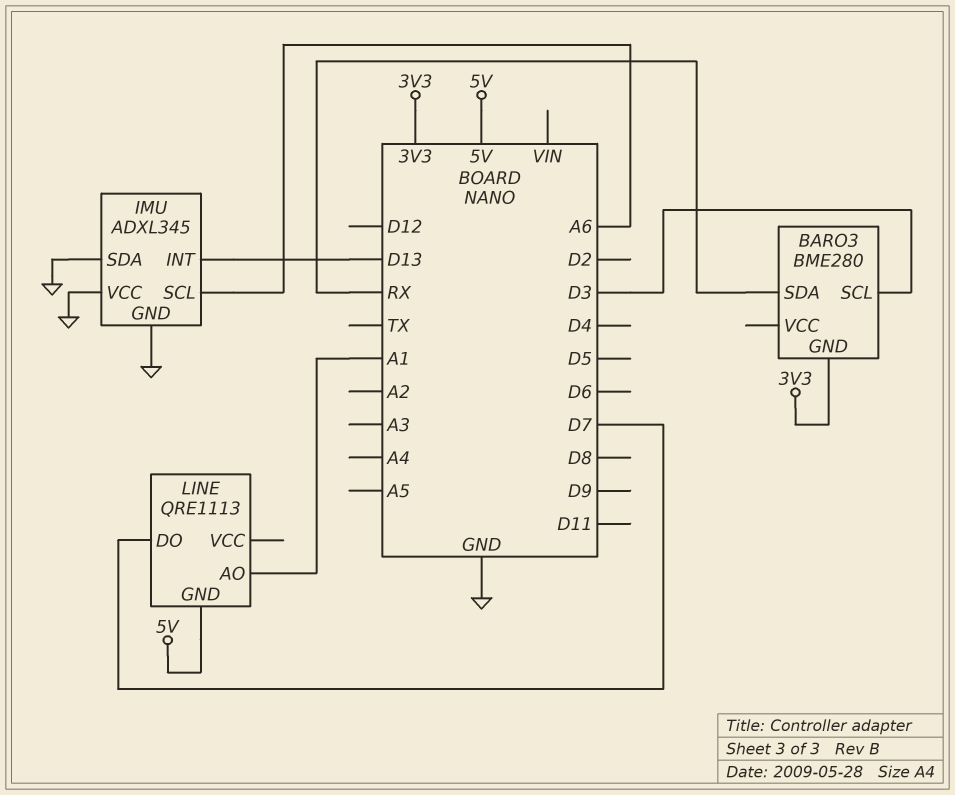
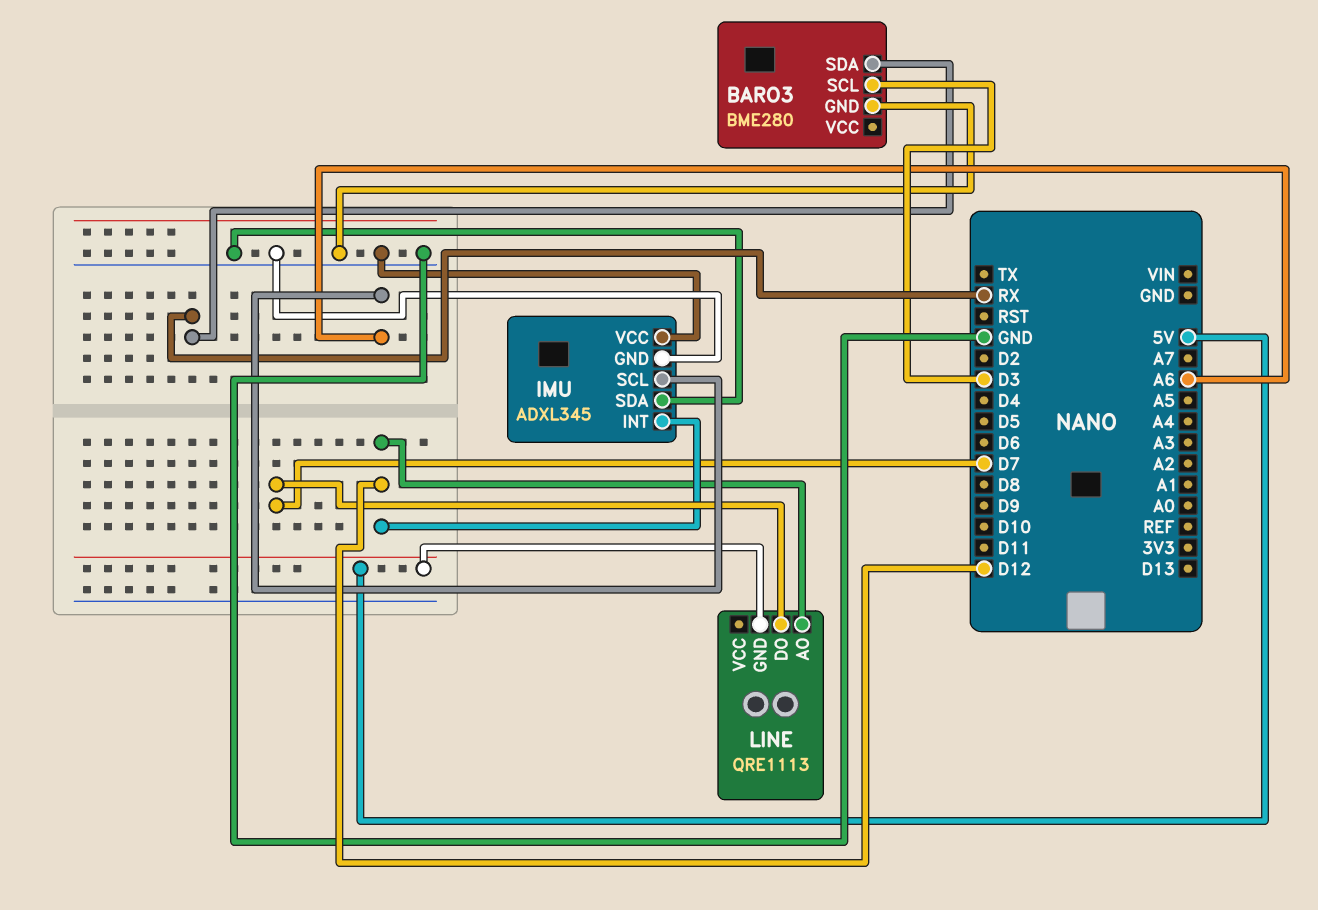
BARO3 pin GND: 3V3 -> GND
IMU pin INT: D13 -> D12
LINE pin AO: A1 -> D12

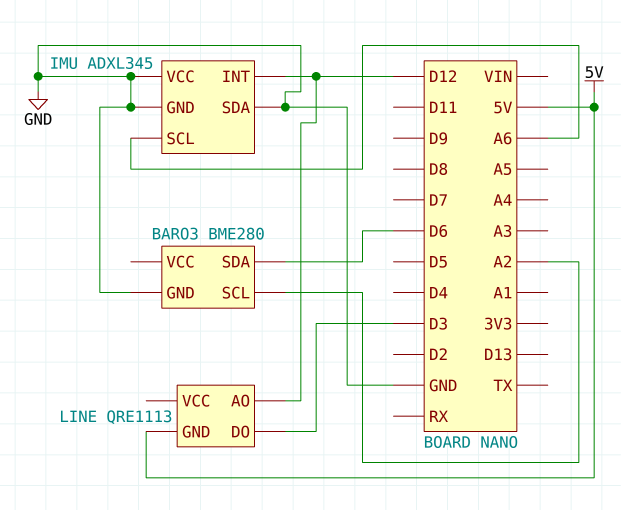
BARO3 pin SCL: D3 -> A2
BARO3 pin SDA: RX -> D6
LINE pin DO: D7 -> D3

